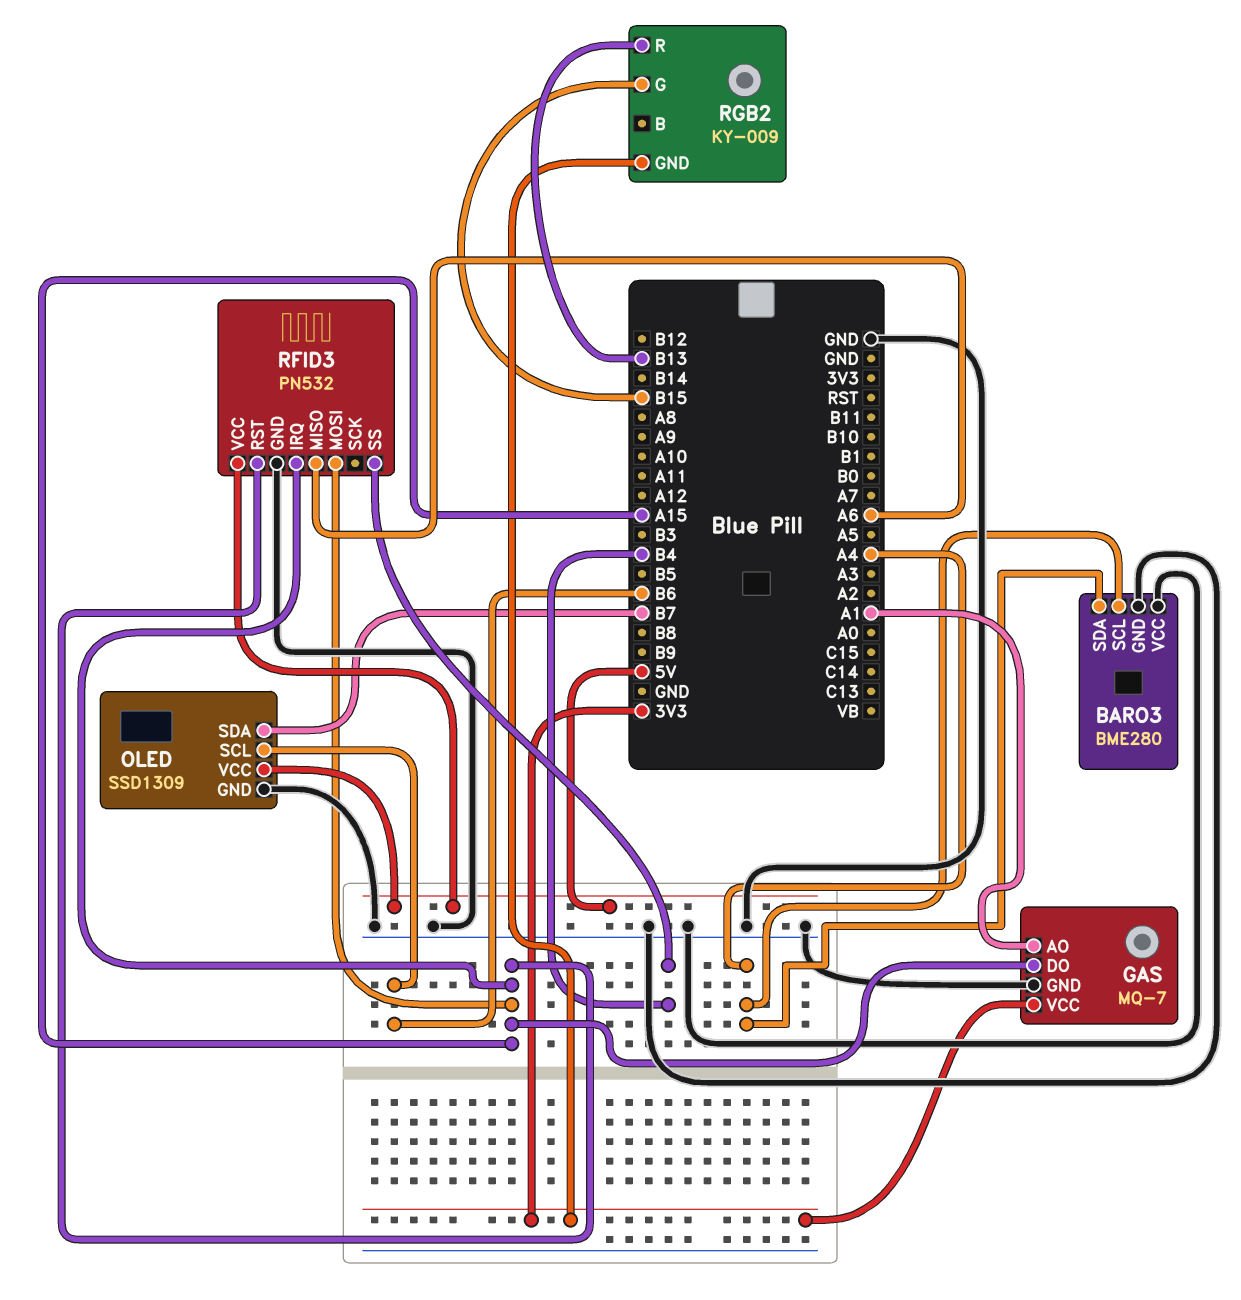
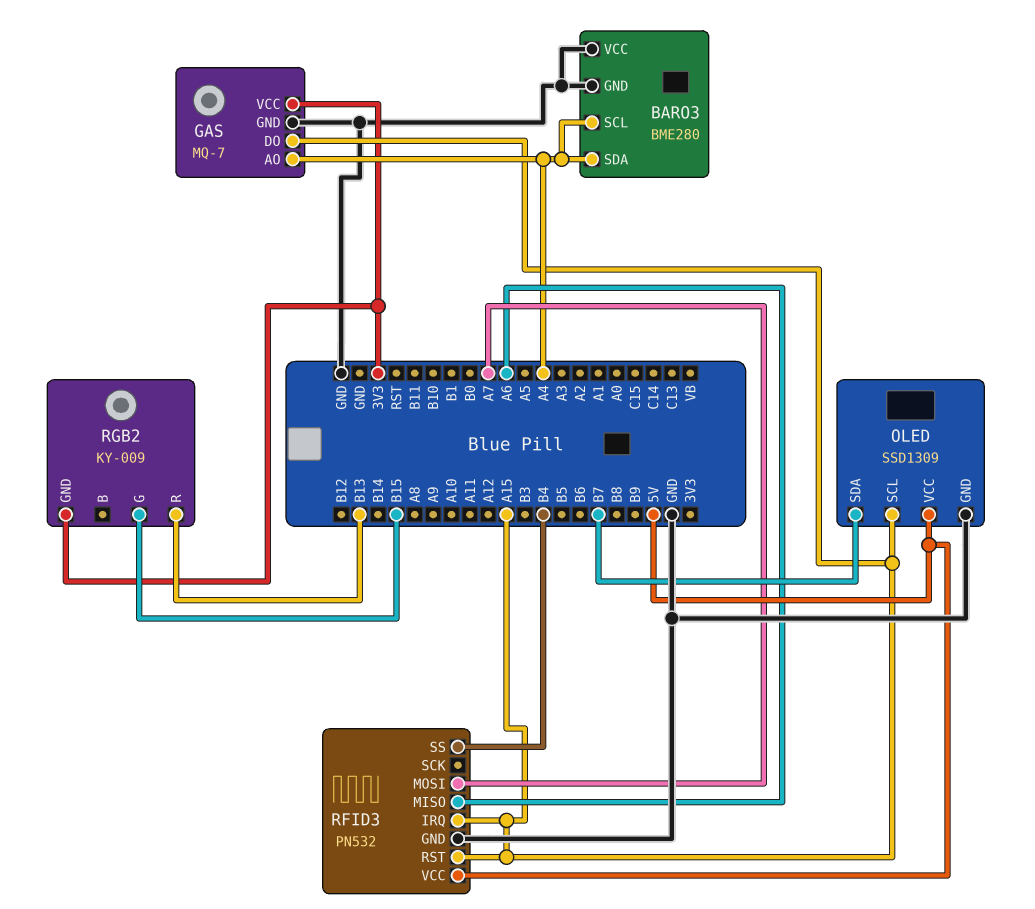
GAS pin AO: A1 -> A4
OLED pin SCL: B6 -> A15
RFID3 pin MOSI: A15 -> A7

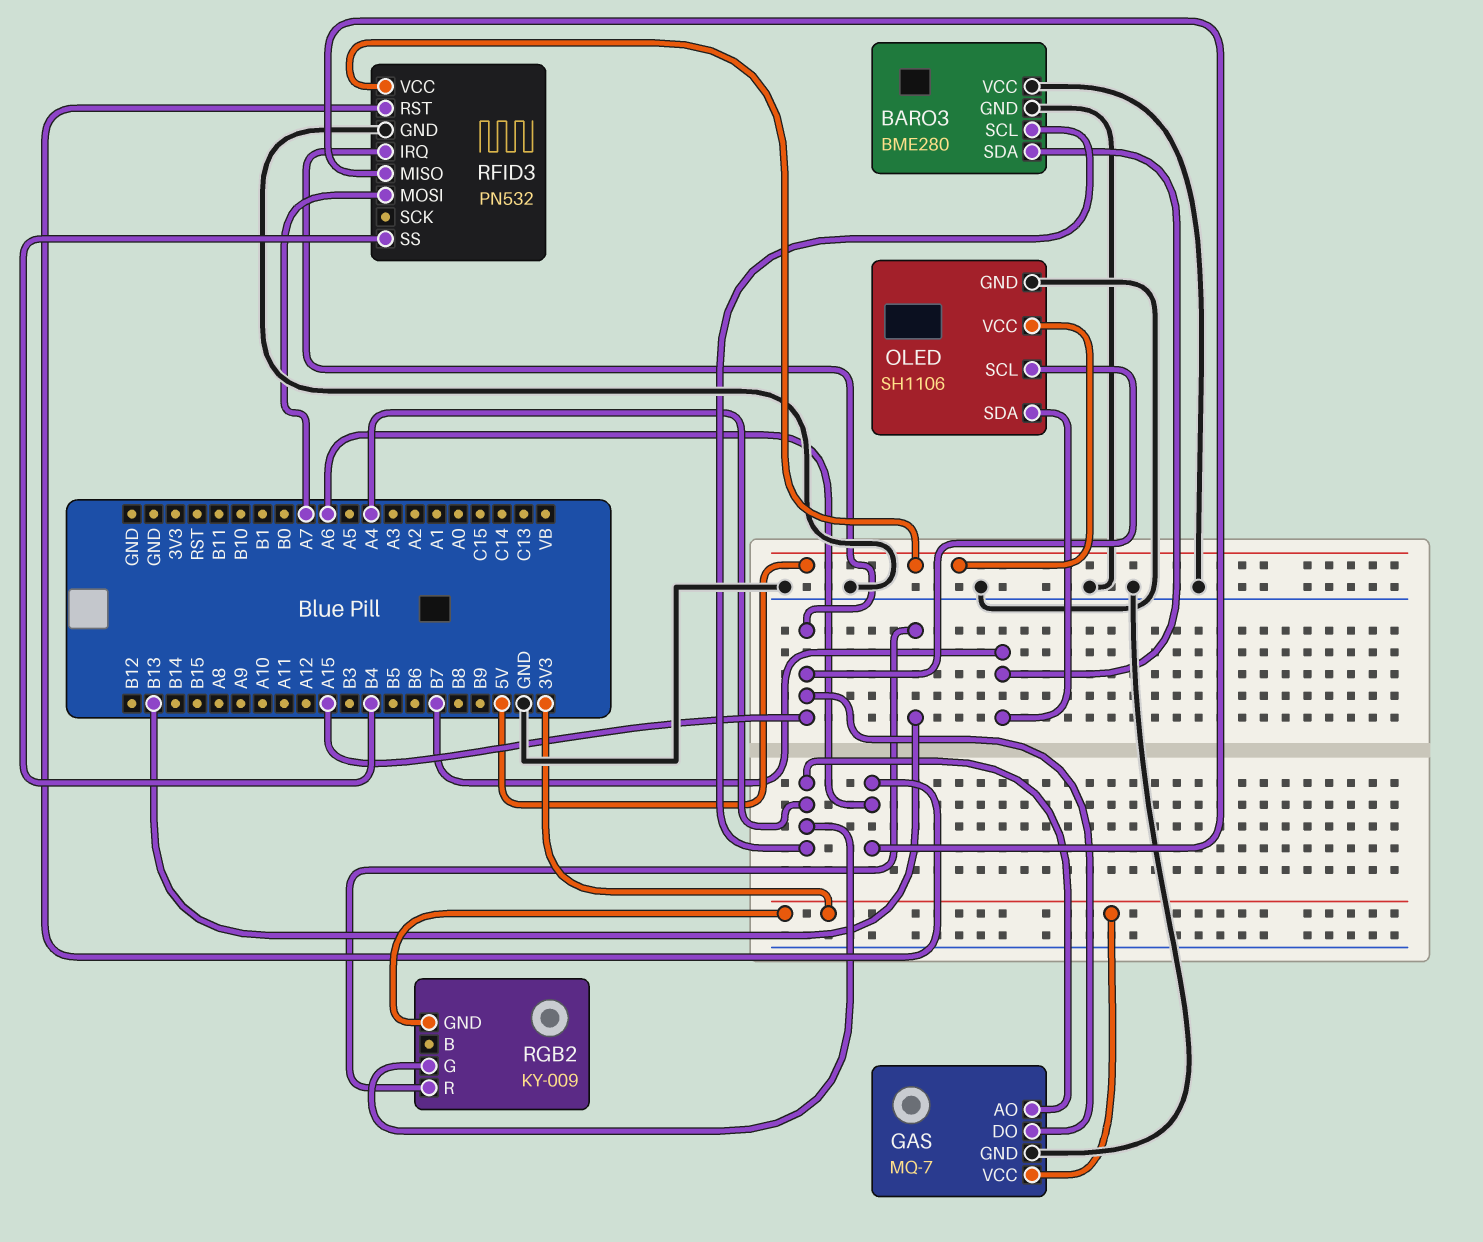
BARO3 pin SDA: A4 -> B7
OLED: SSD1309 -> SH1106
RFID3 pin RST: A15 -> A6
RGB2 pin G: B15 -> A4

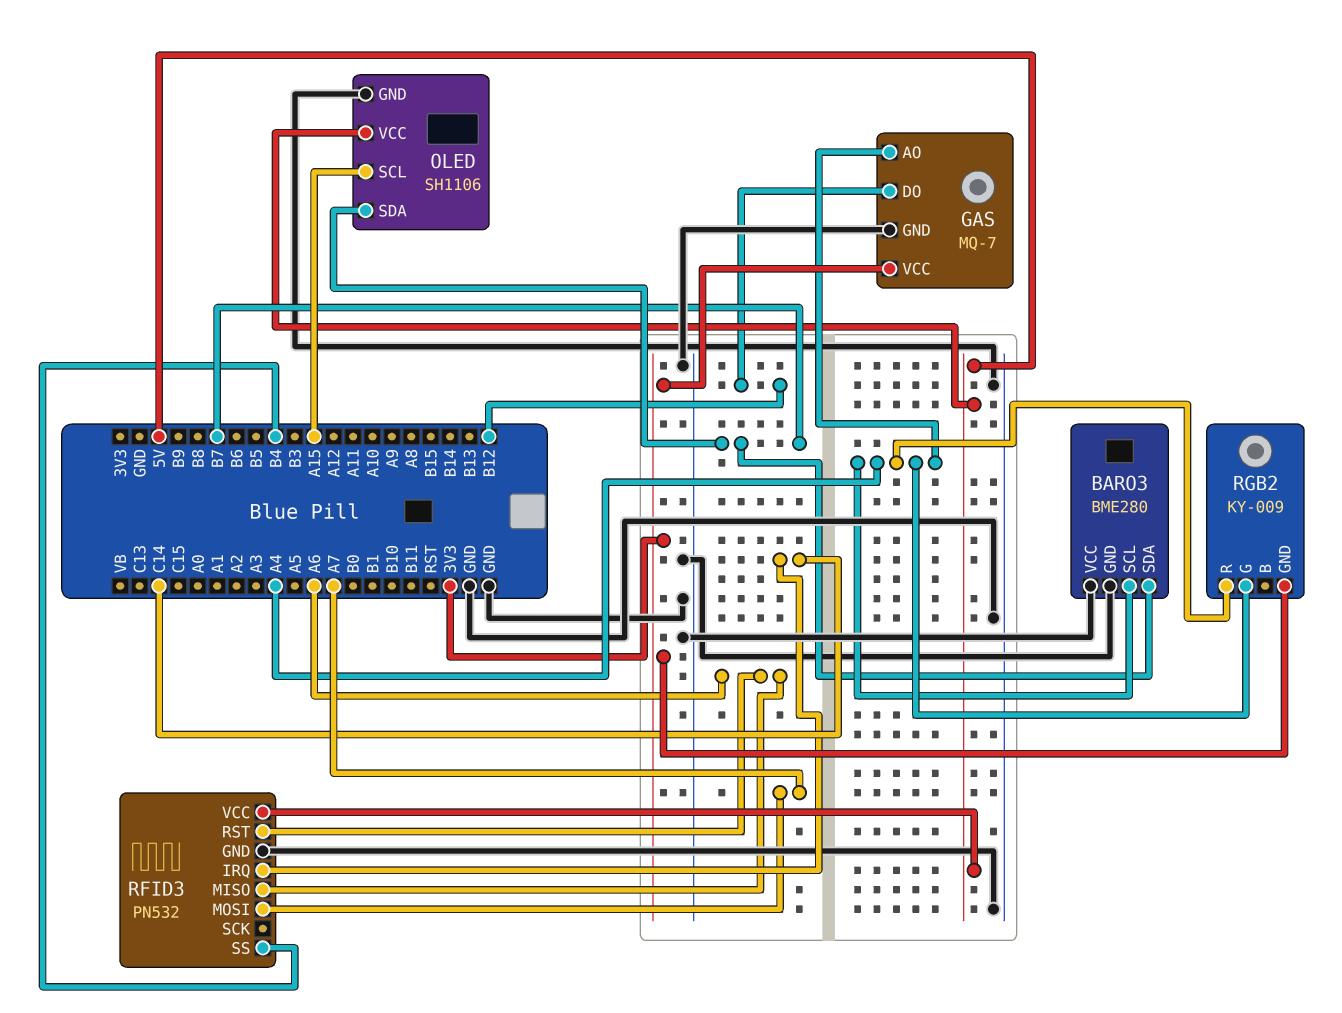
GAS pin DO: A15 -> B12
RFID3 pin IRQ: A15 -> C14
RGB2 pin R: B13 -> A4

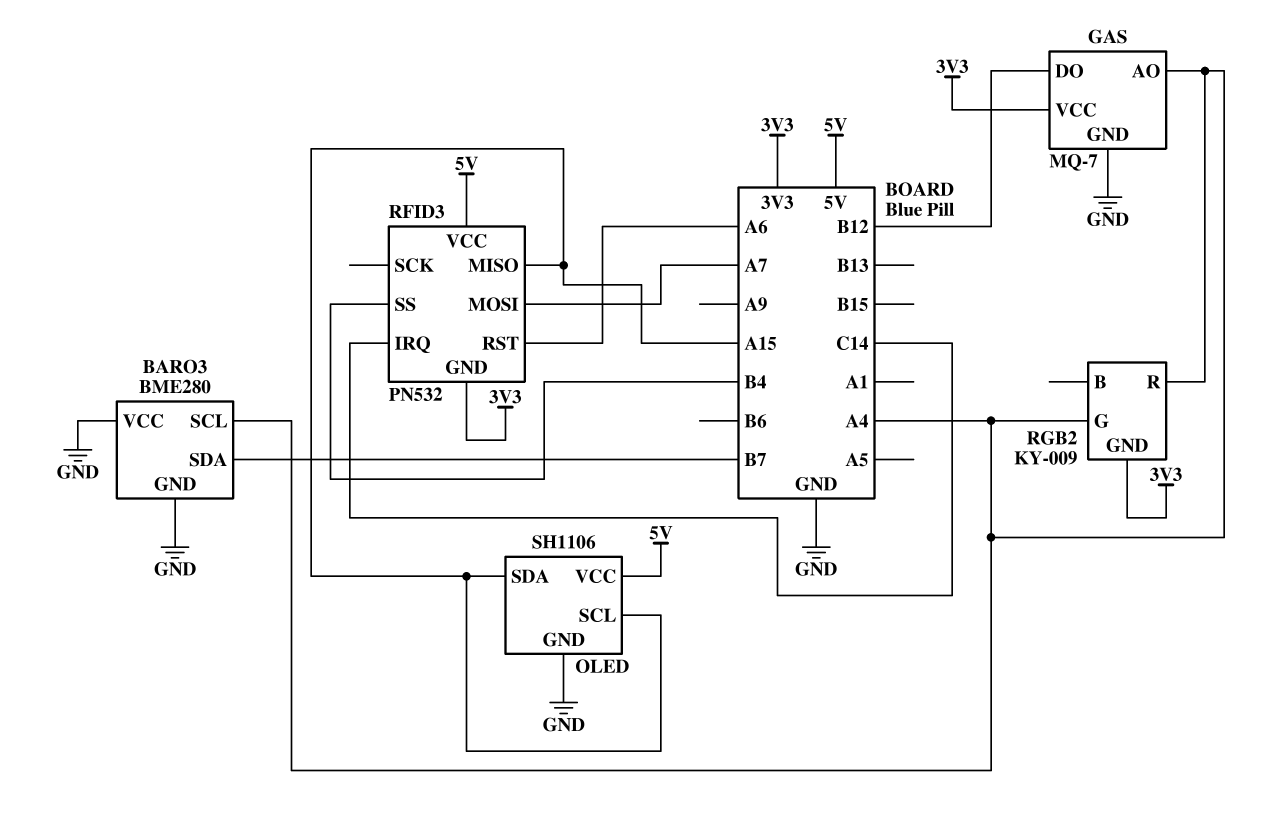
OLED pin SDA: B7 -> A15
RFID3 pin GND: GND -> 3V3
RFID3 pin MISO: A6 -> A15

